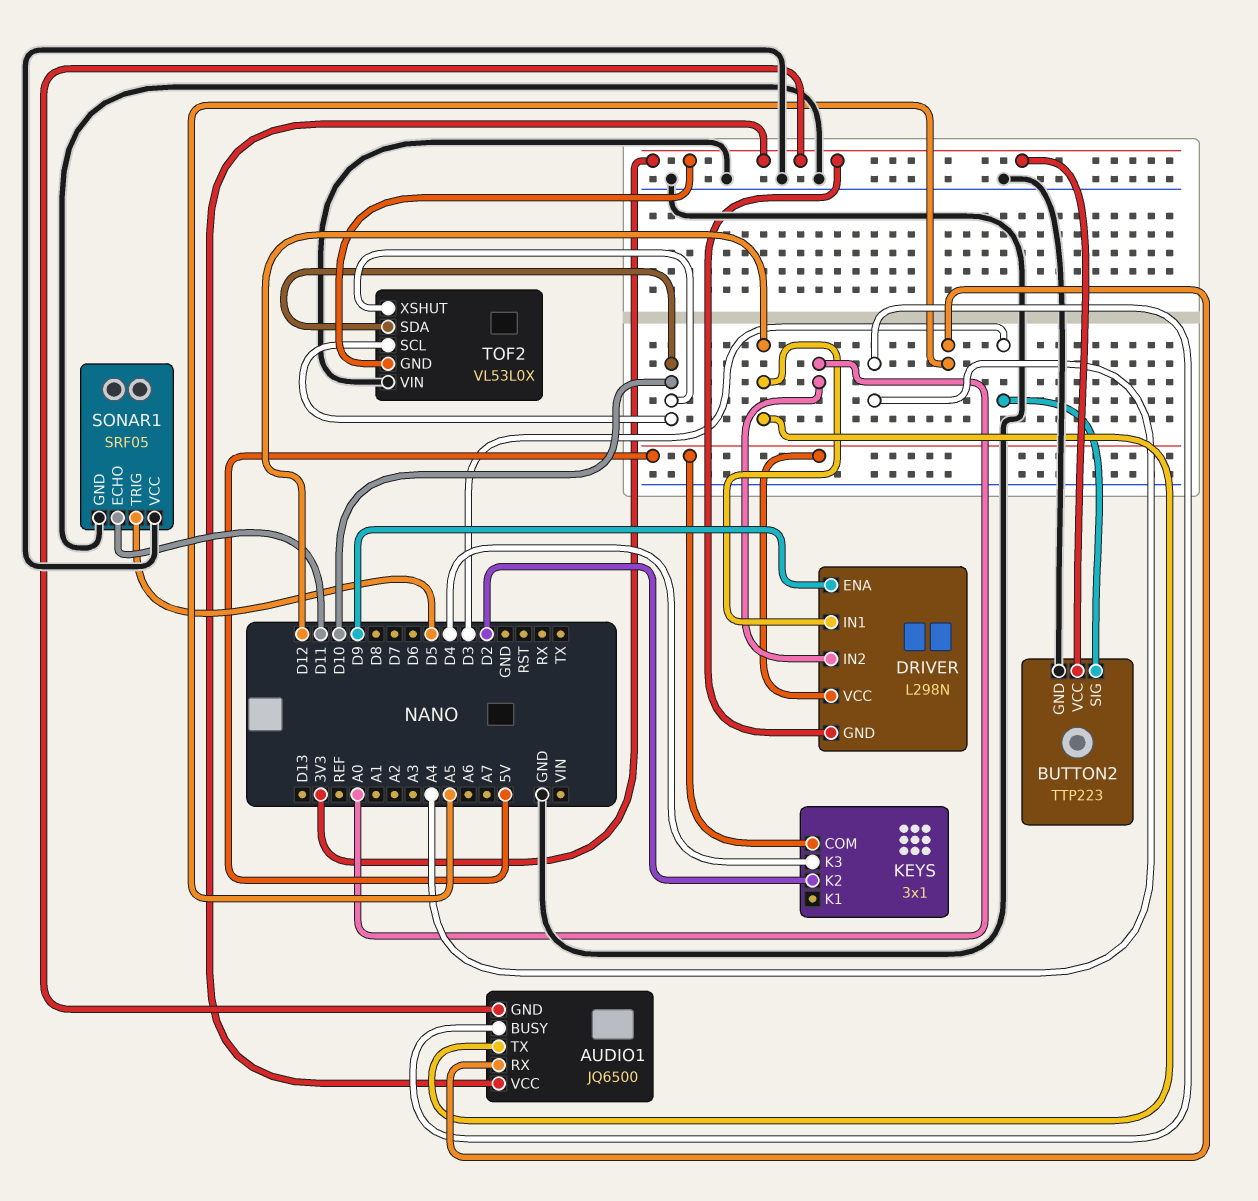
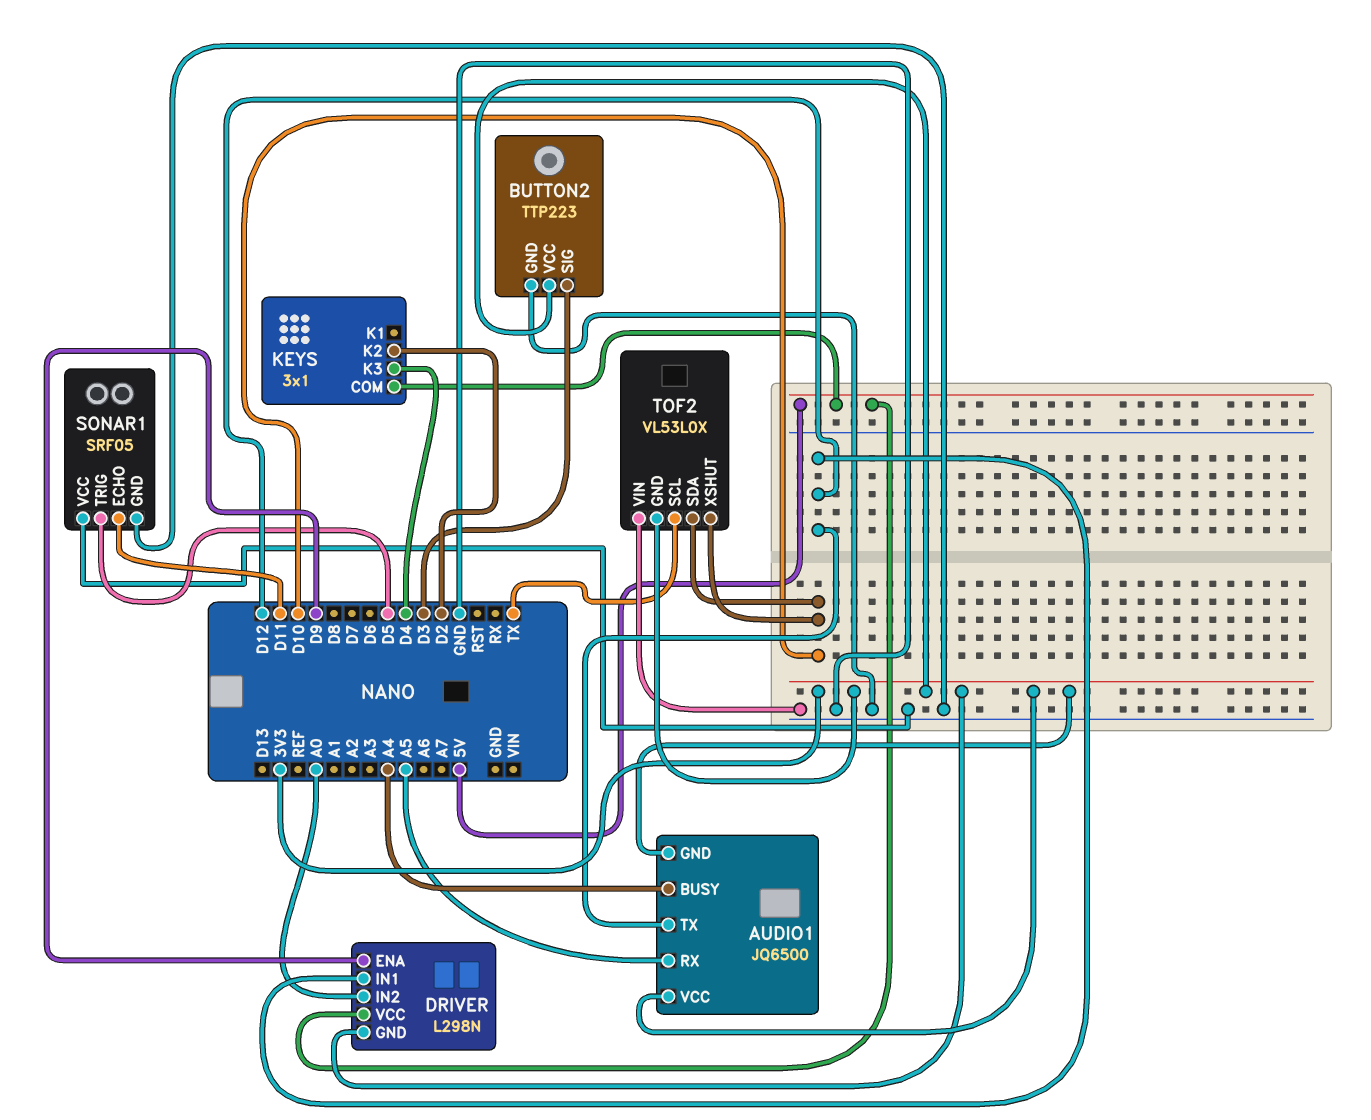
TOF2 pin SCL: D10 -> TX

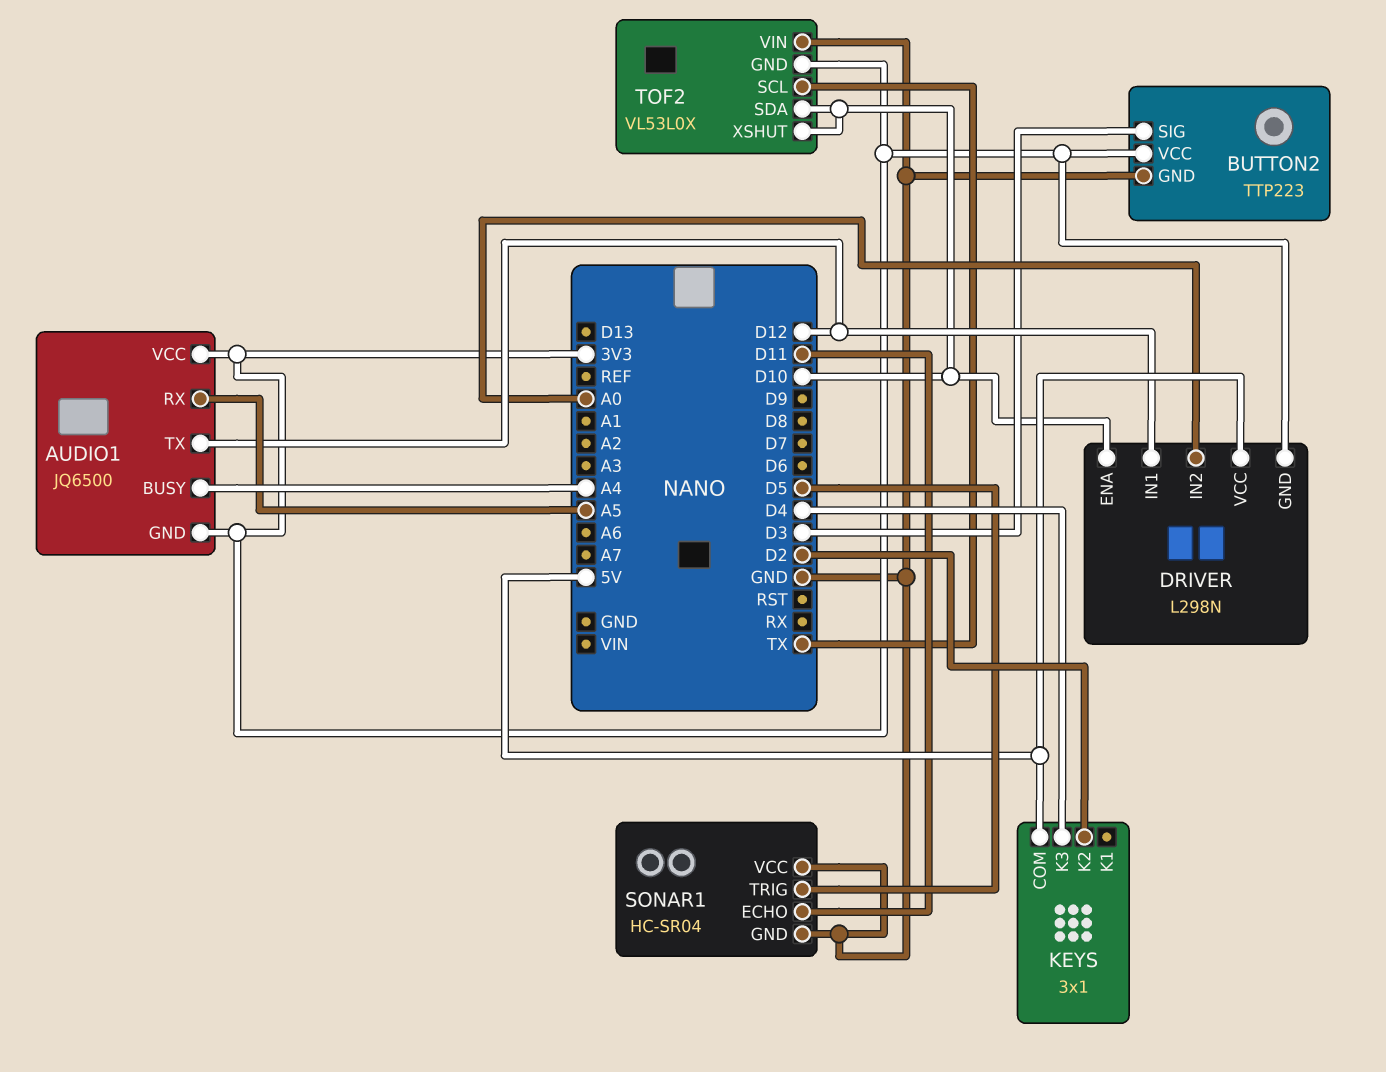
DRIVER pin ENA: D9 -> D10
SONAR1: SRF05 -> HC-SR04

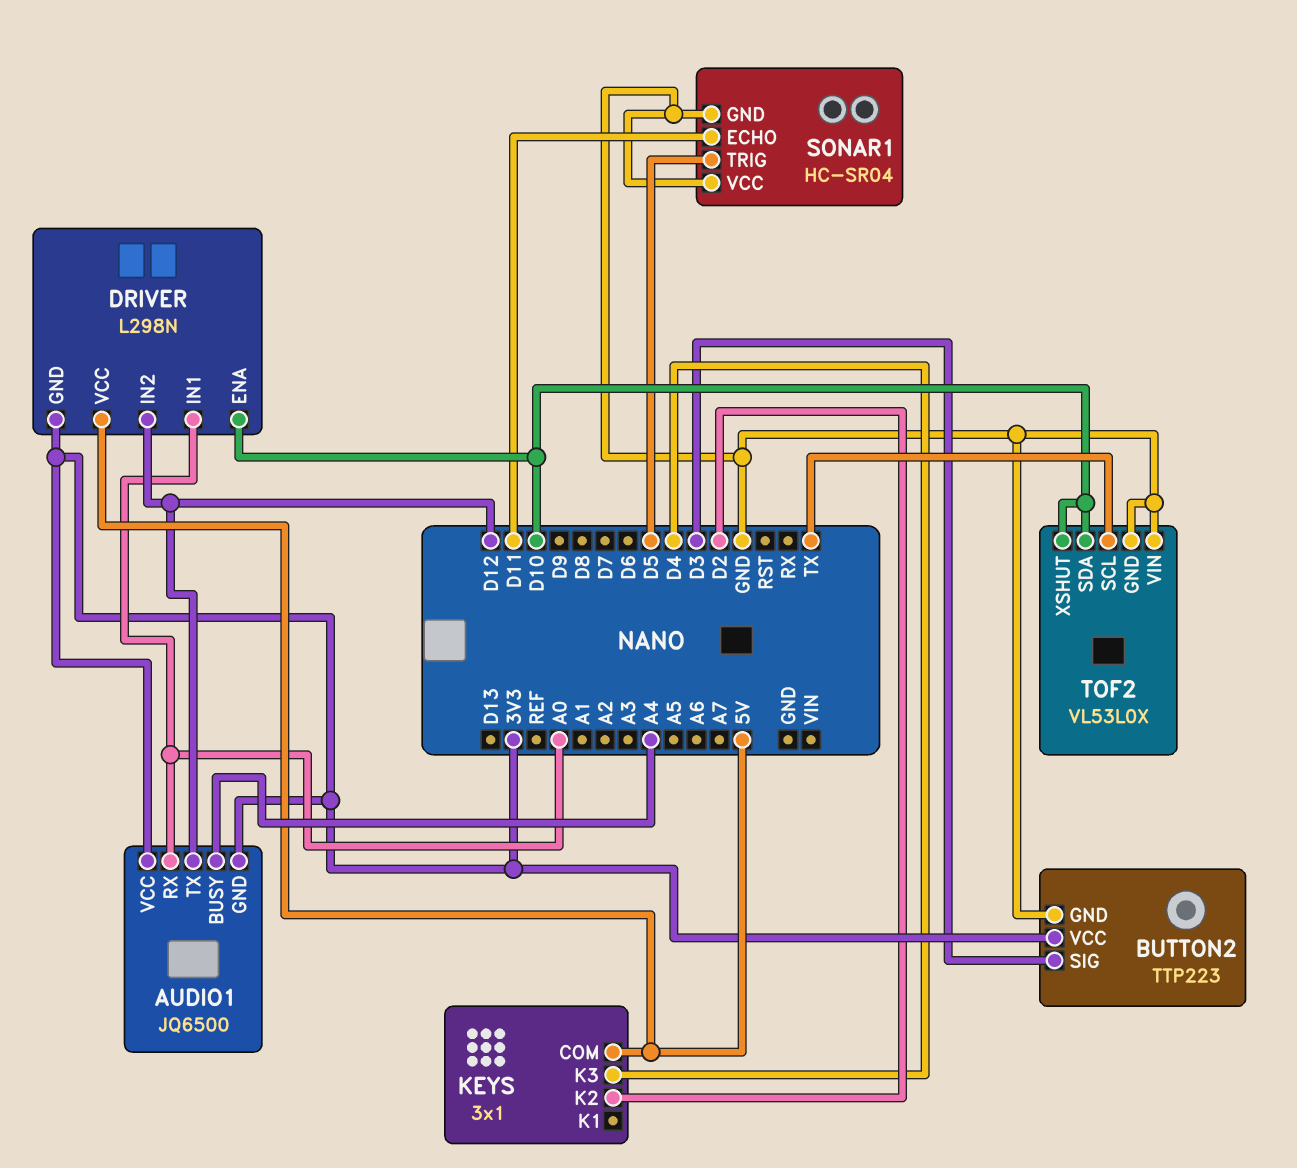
AUDIO1 pin RX: A5 -> A0
DRIVER pin IN1: D12 -> A0
DRIVER pin IN2: A0 -> D12
TOF2 pin GND: 3V3 -> GND

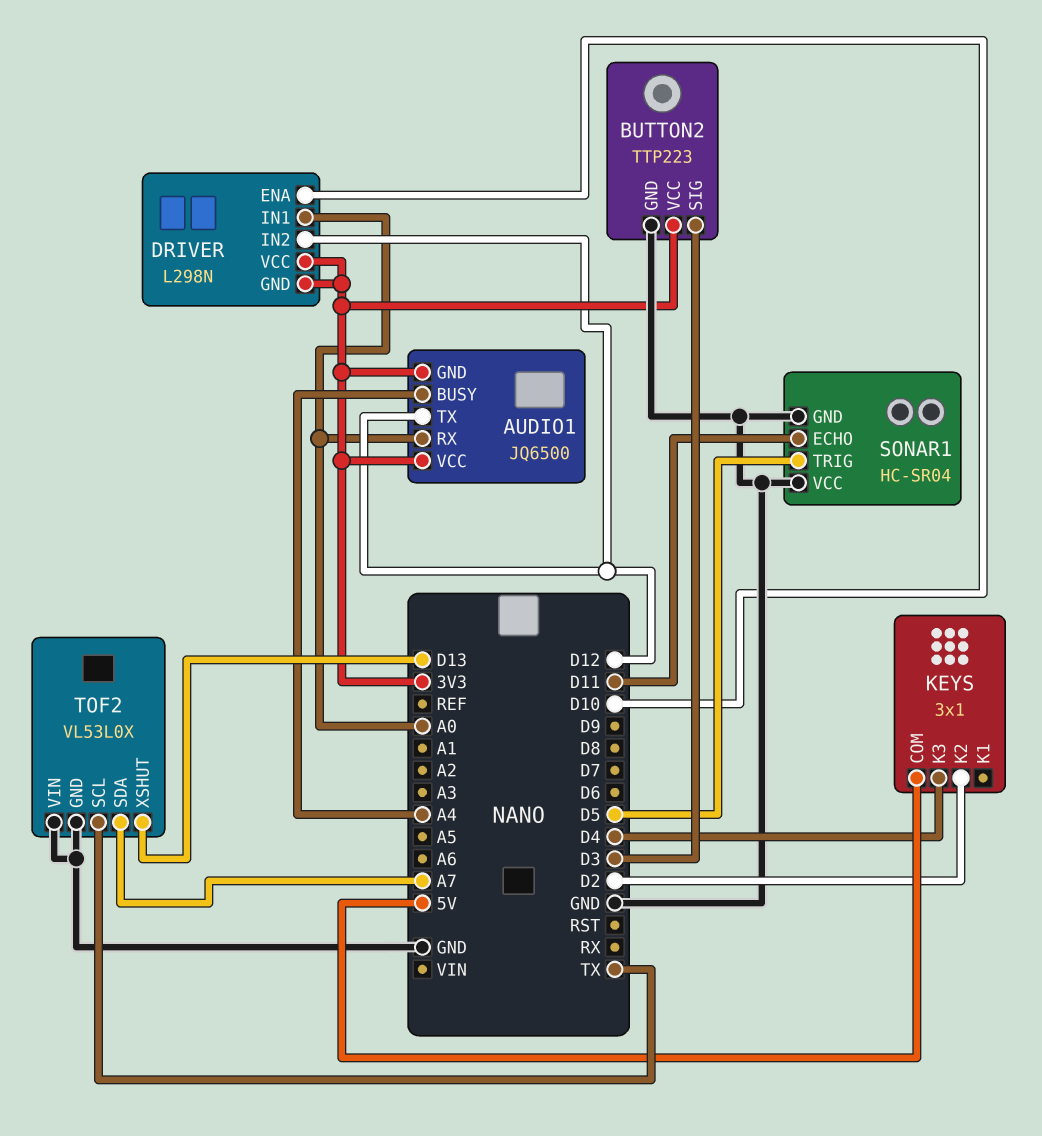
DRIVER pin VCC: 5V -> 3V3
TOF2 pin SDA: D10 -> A7
TOF2 pin XSHUT: D10 -> D13

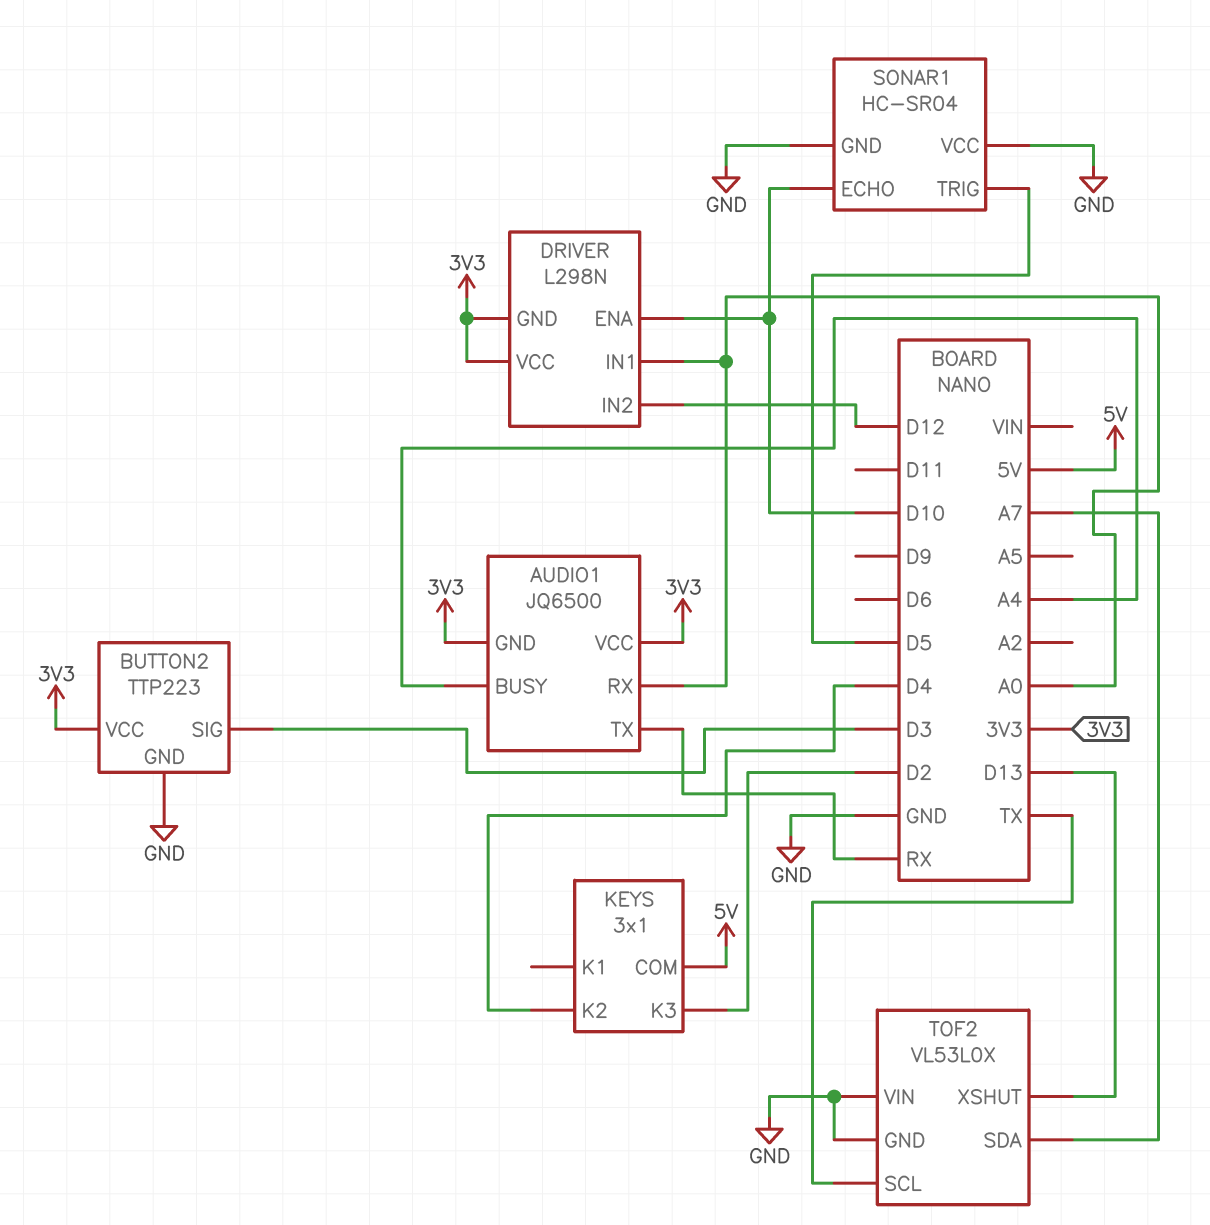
AUDIO1 pin TX: D12 -> RX
KEYS pin K2: D2 -> D4
KEYS pin K3: D4 -> D2
SONAR1 pin ECHO: D11 -> D10

